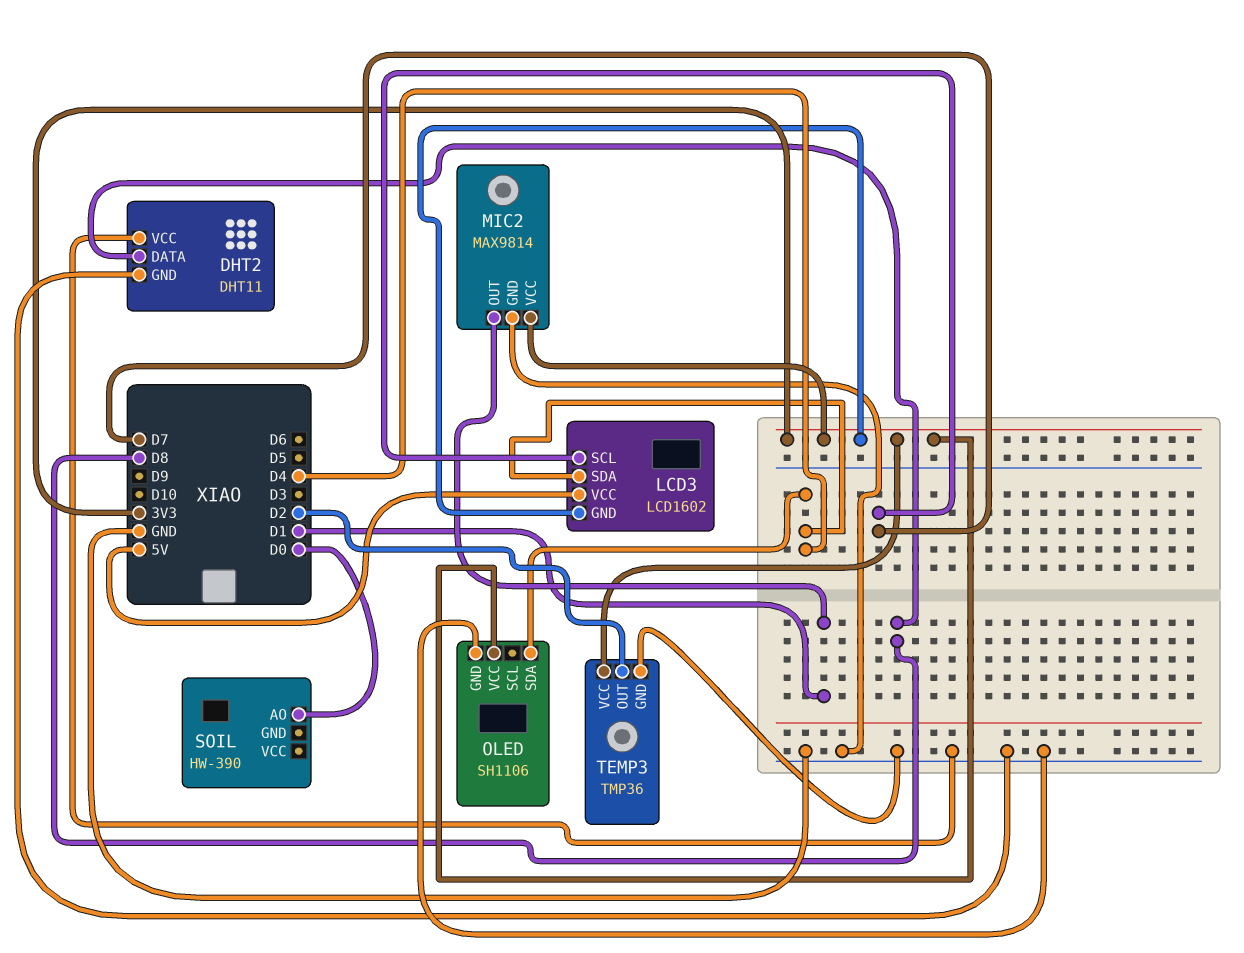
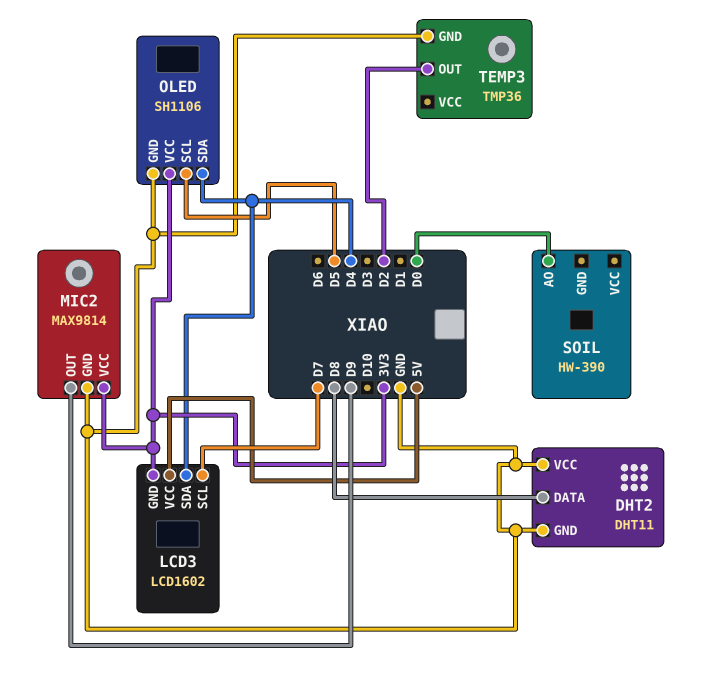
MIC2 pin OUT: D1 -> D9
OLED pin SCL: none -> D5
TEMP3 pin VCC: 3V3 -> none

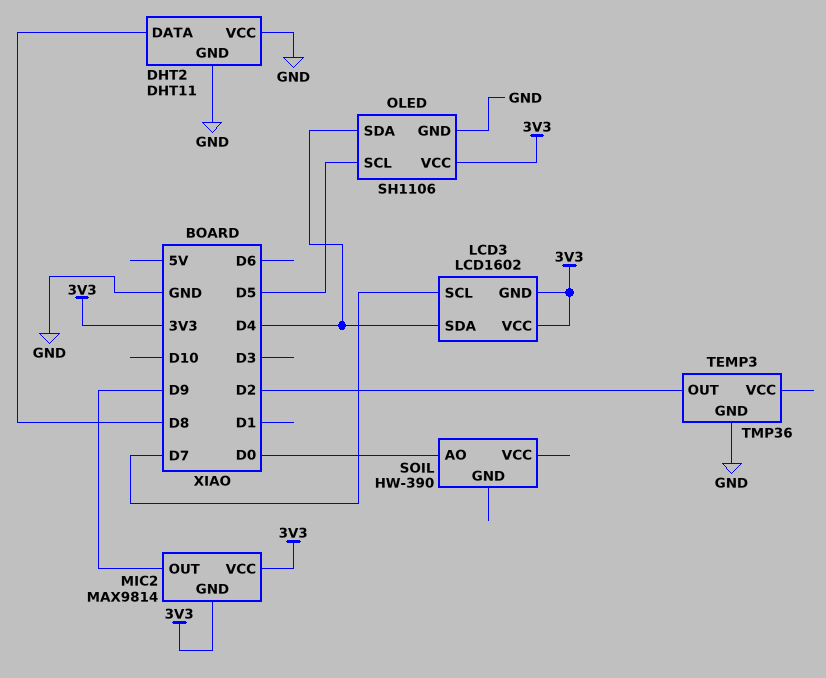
LCD3 pin VCC: 5V -> 3V3
MIC2 pin GND: GND -> 3V3

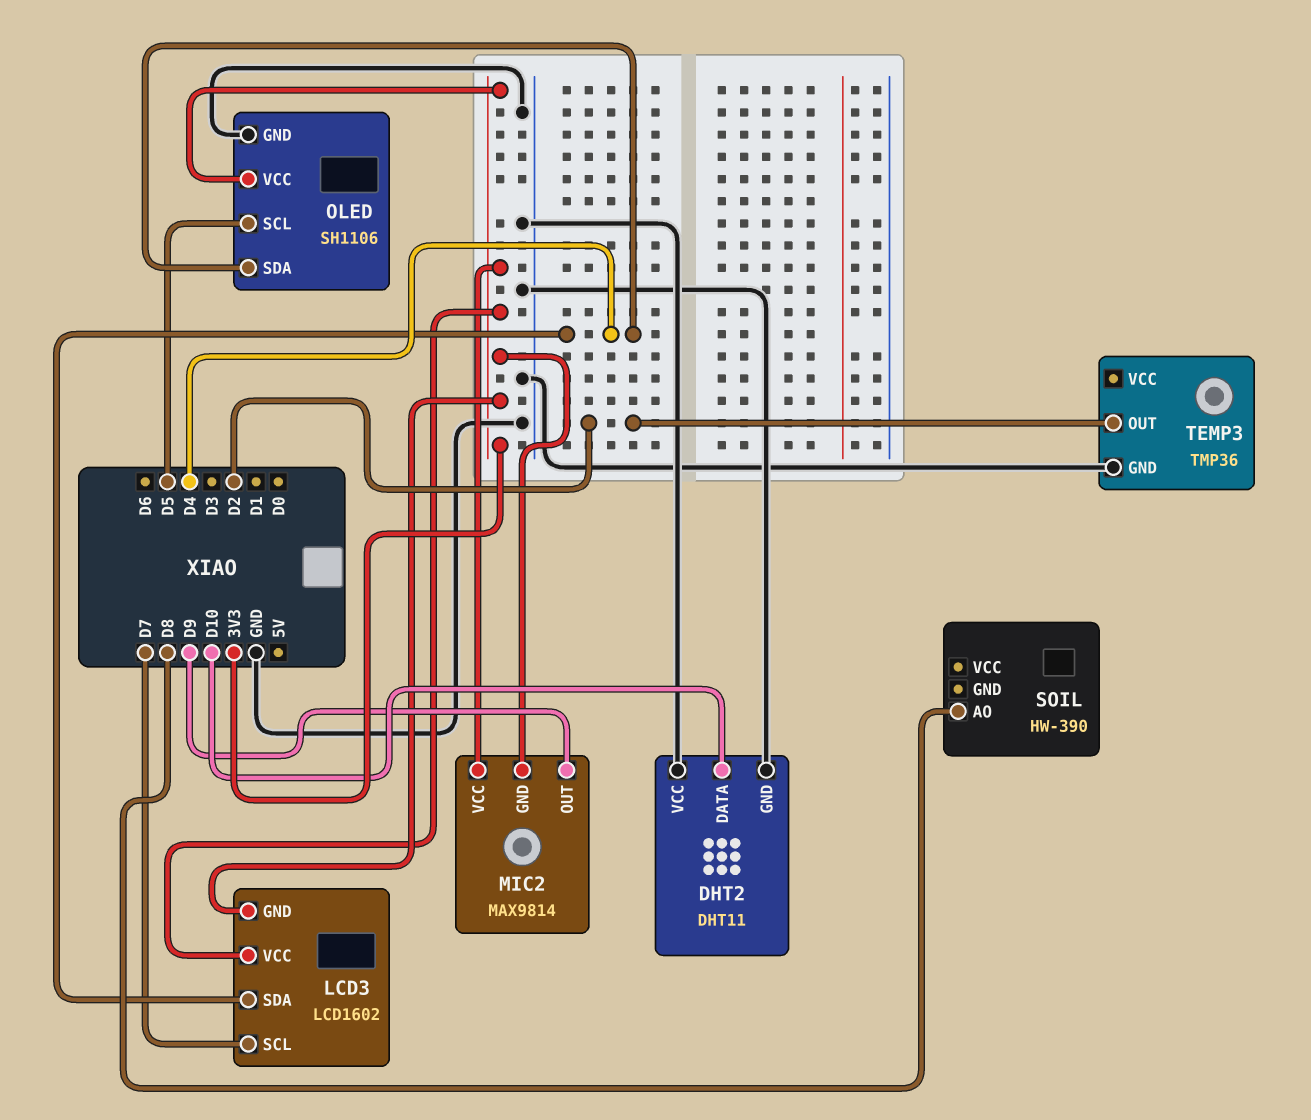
DHT2 pin DATA: D8 -> D10
SOIL pin AO: D0 -> D8

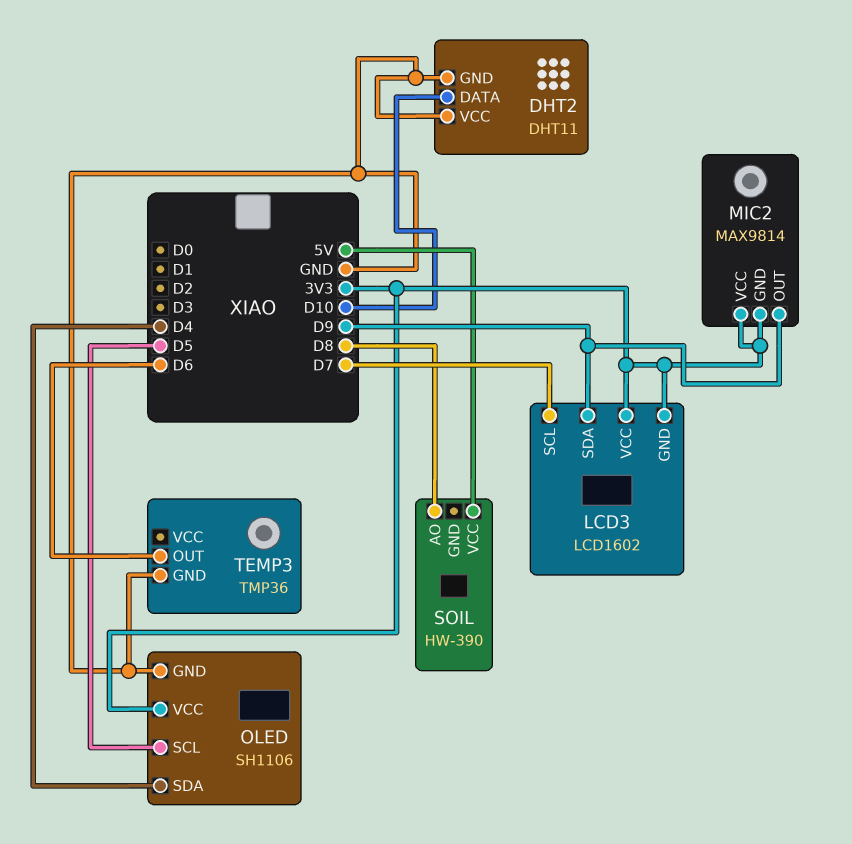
LCD3 pin SDA: D4 -> D9
SOIL pin VCC: none -> 5V
TEMP3 pin OUT: D2 -> D6

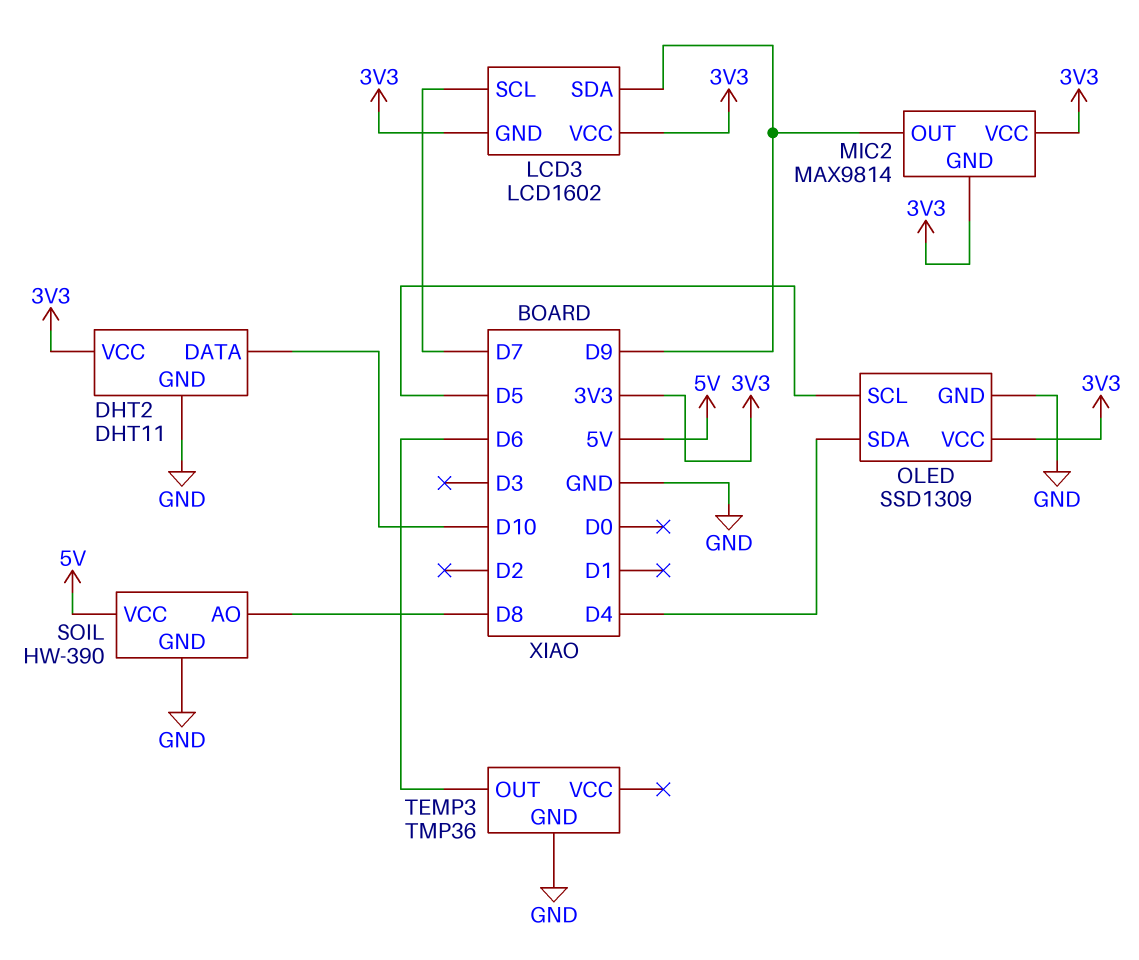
DHT2 pin VCC: GND -> 3V3
OLED: SH1106 -> SSD1309
SOIL pin GND: none -> GND

